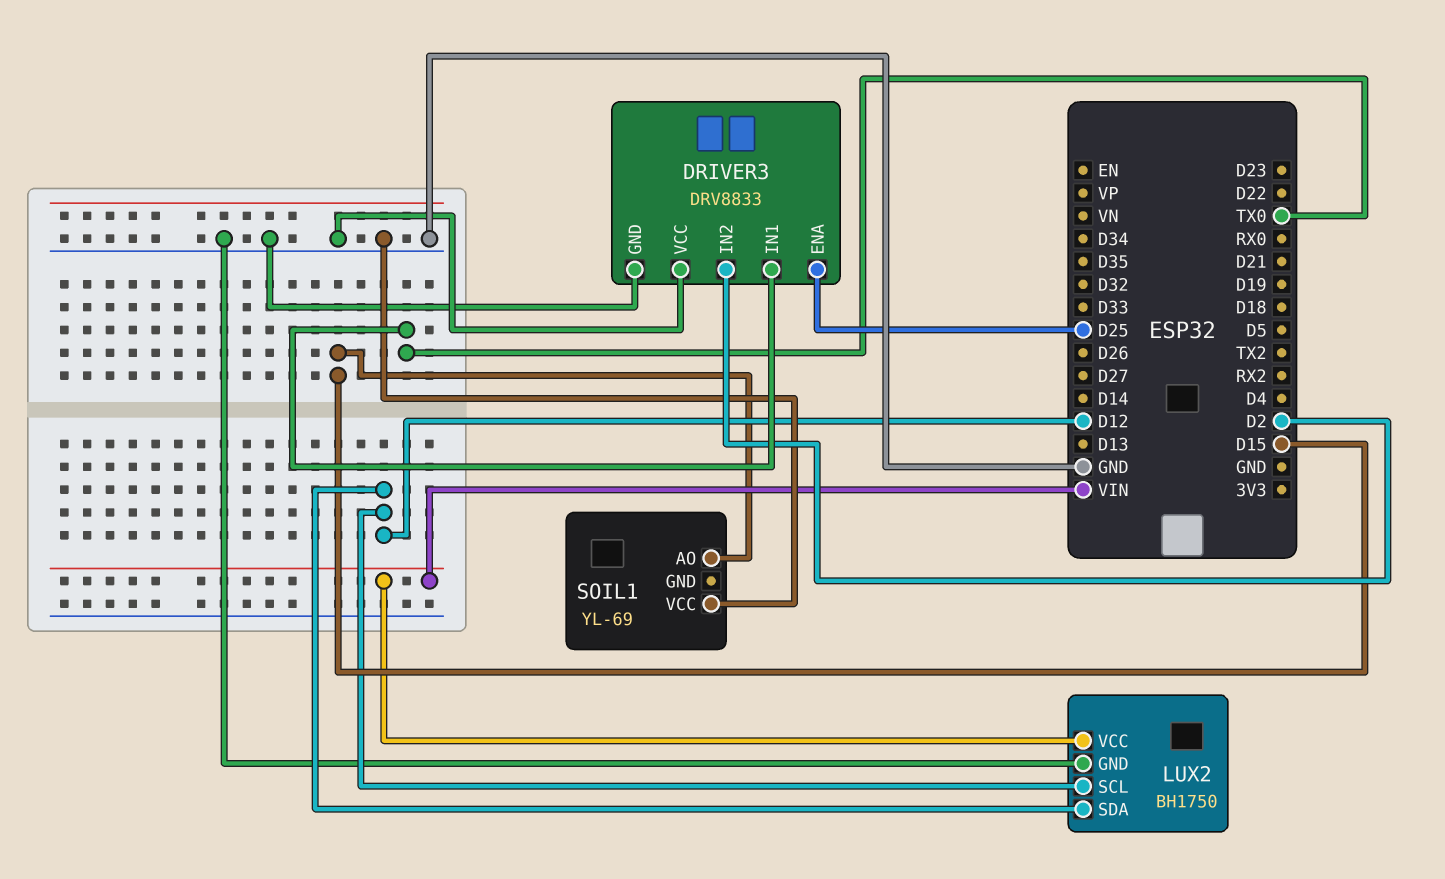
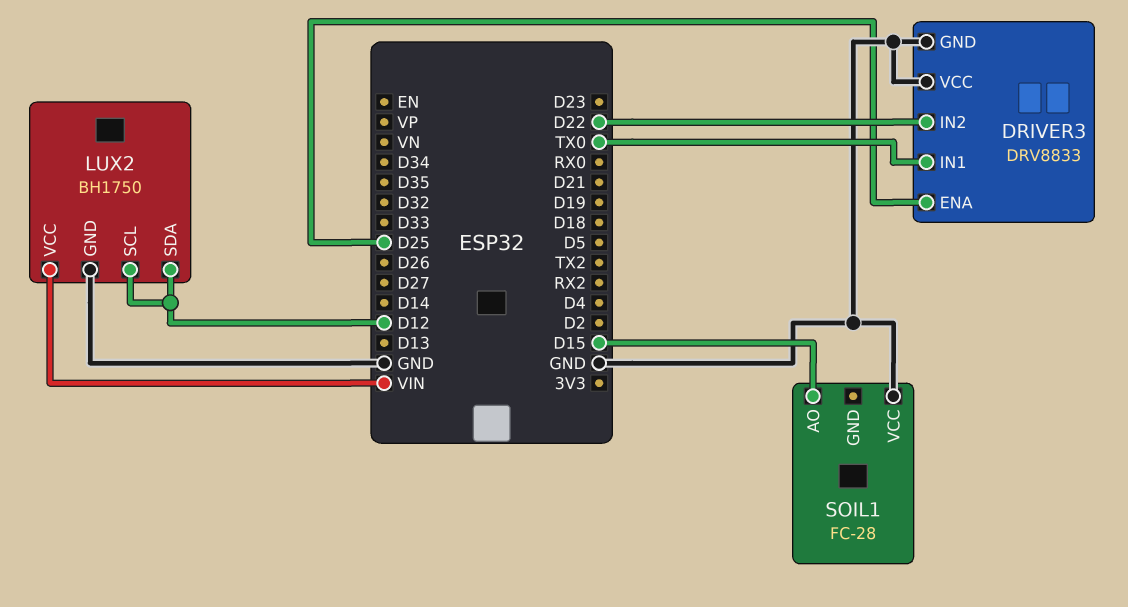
DRIVER3 pin IN2: D2 -> D22
SOIL1: YL-69 -> FC-28

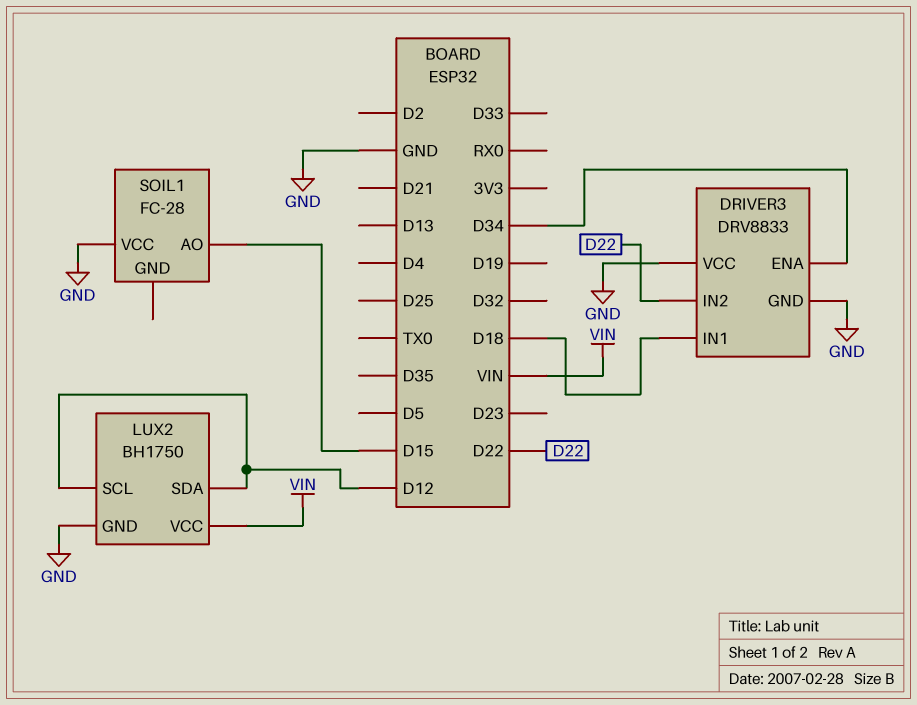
DRIVER3 pin ENA: D25 -> D34
DRIVER3 pin IN1: TX0 -> D18

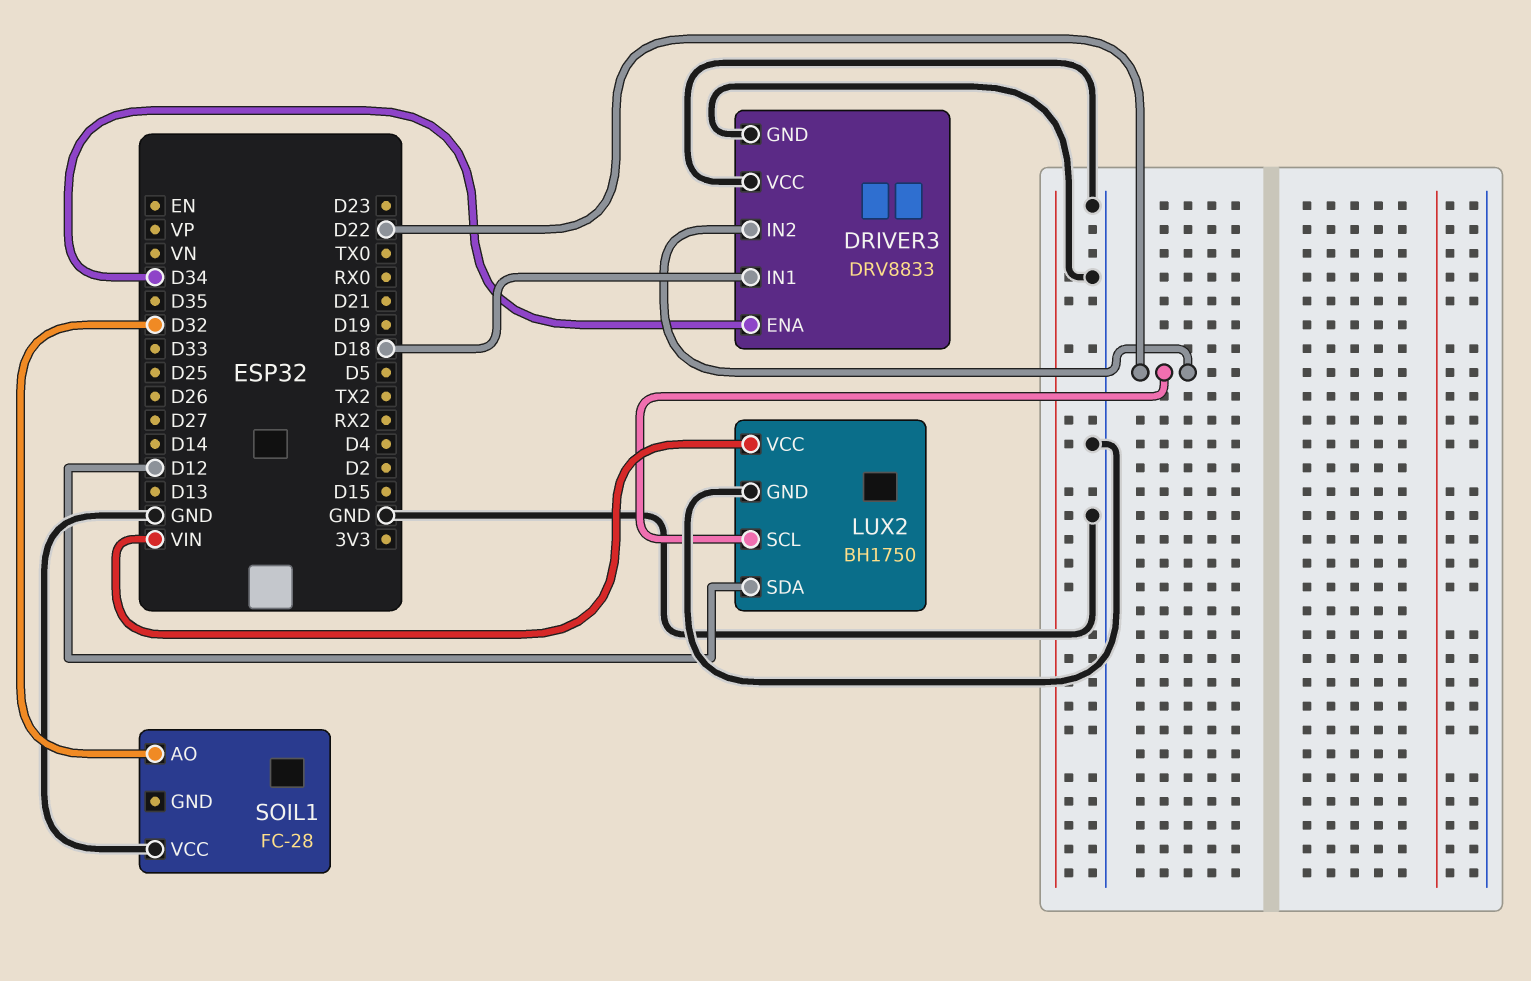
LUX2 pin SCL: D12 -> D22
SOIL1 pin AO: D15 -> D32

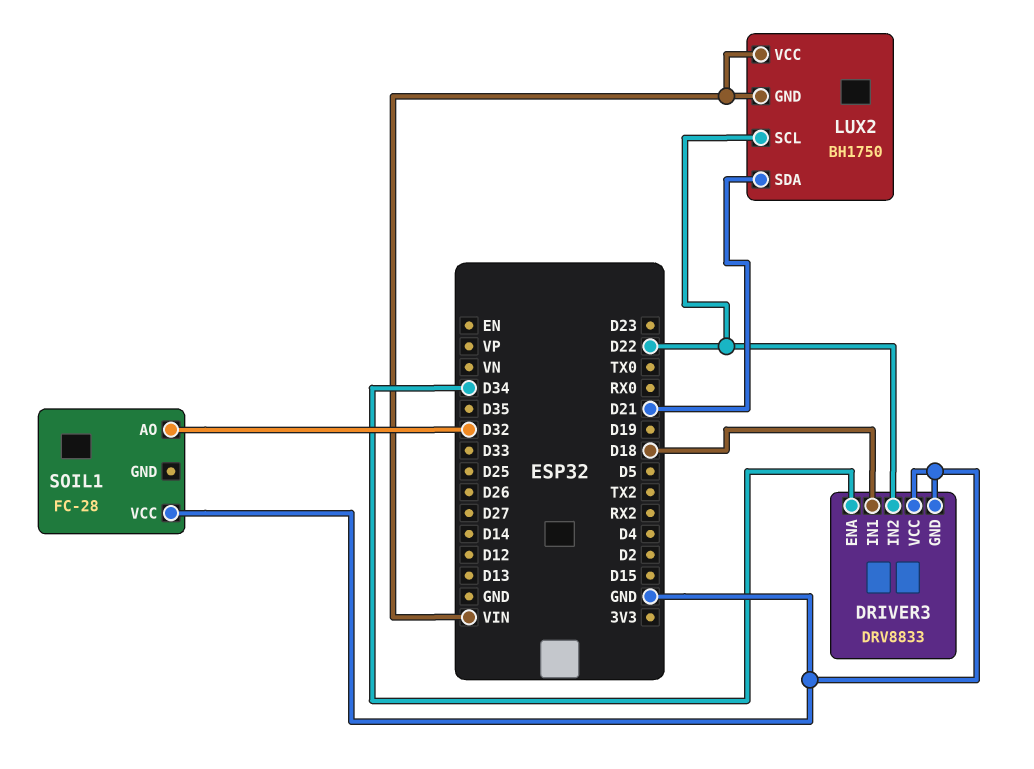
LUX2 pin GND: GND -> VIN
LUX2 pin SDA: D12 -> D21

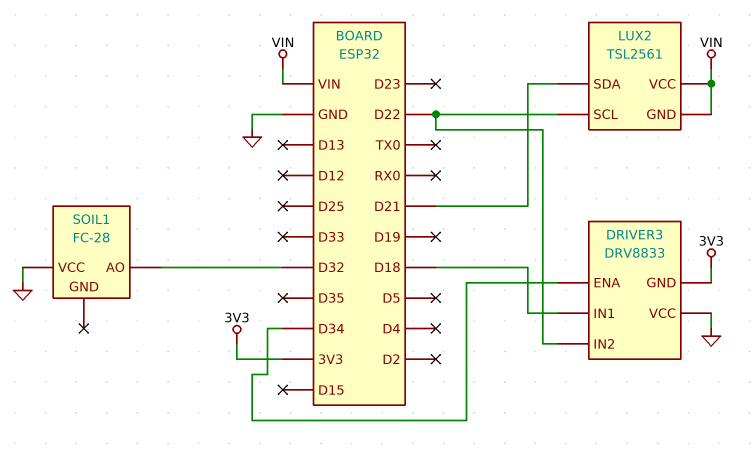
DRIVER3 pin GND: GND -> 3V3
LUX2: BH1750 -> TSL2561

